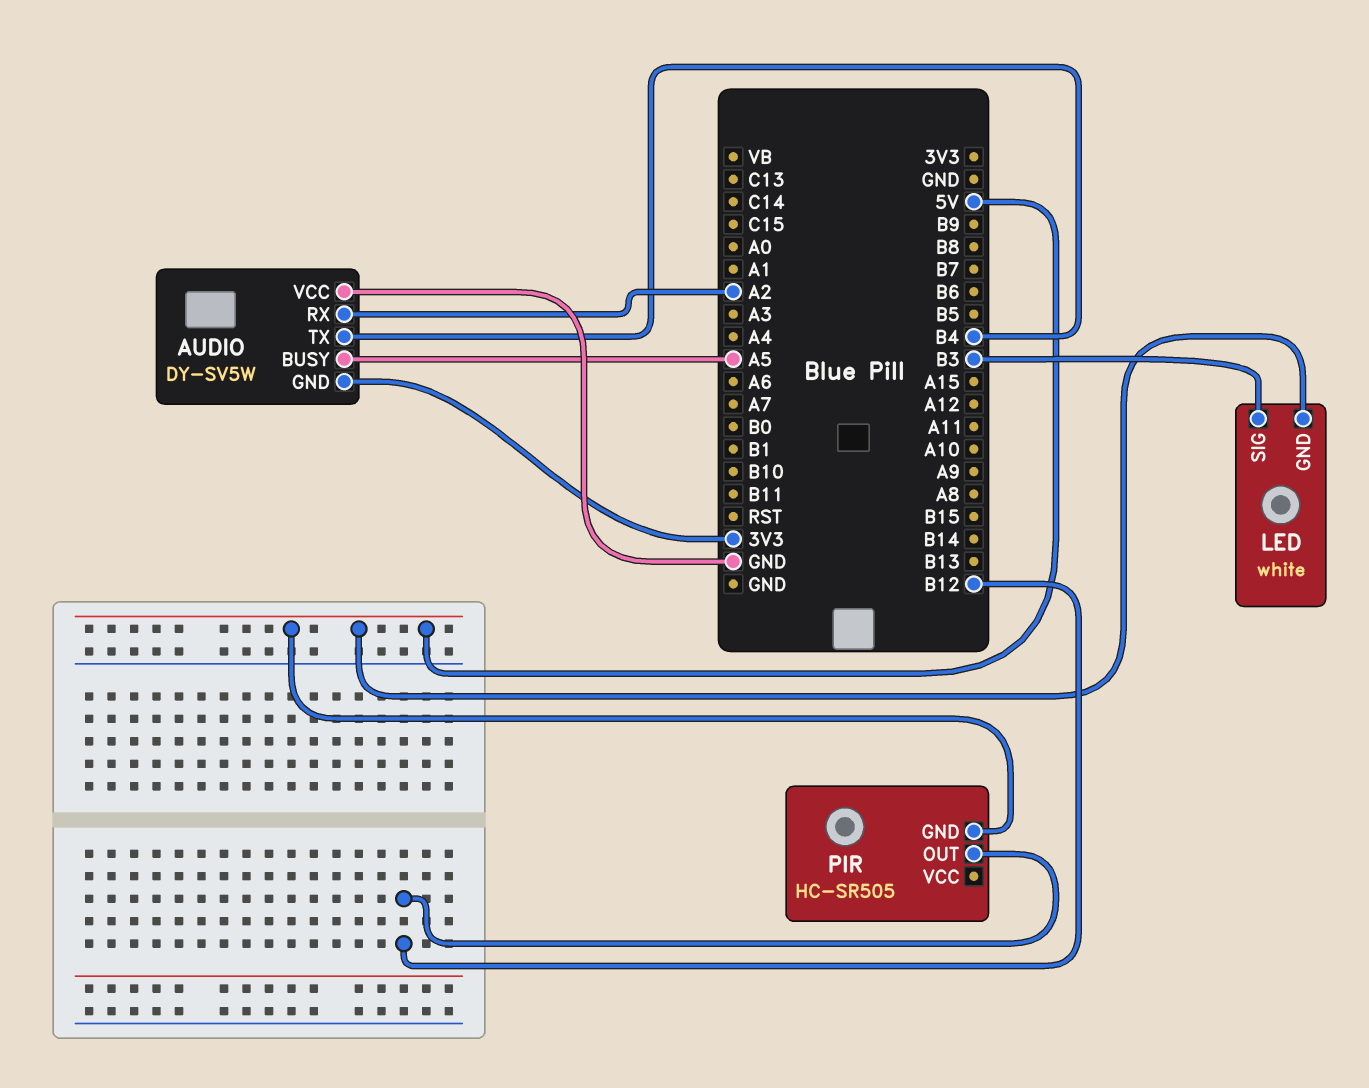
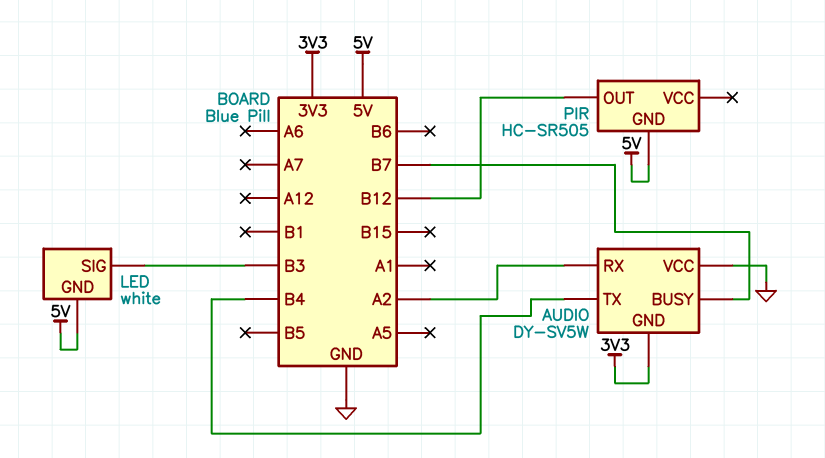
AUDIO pin BUSY: A5 -> B7

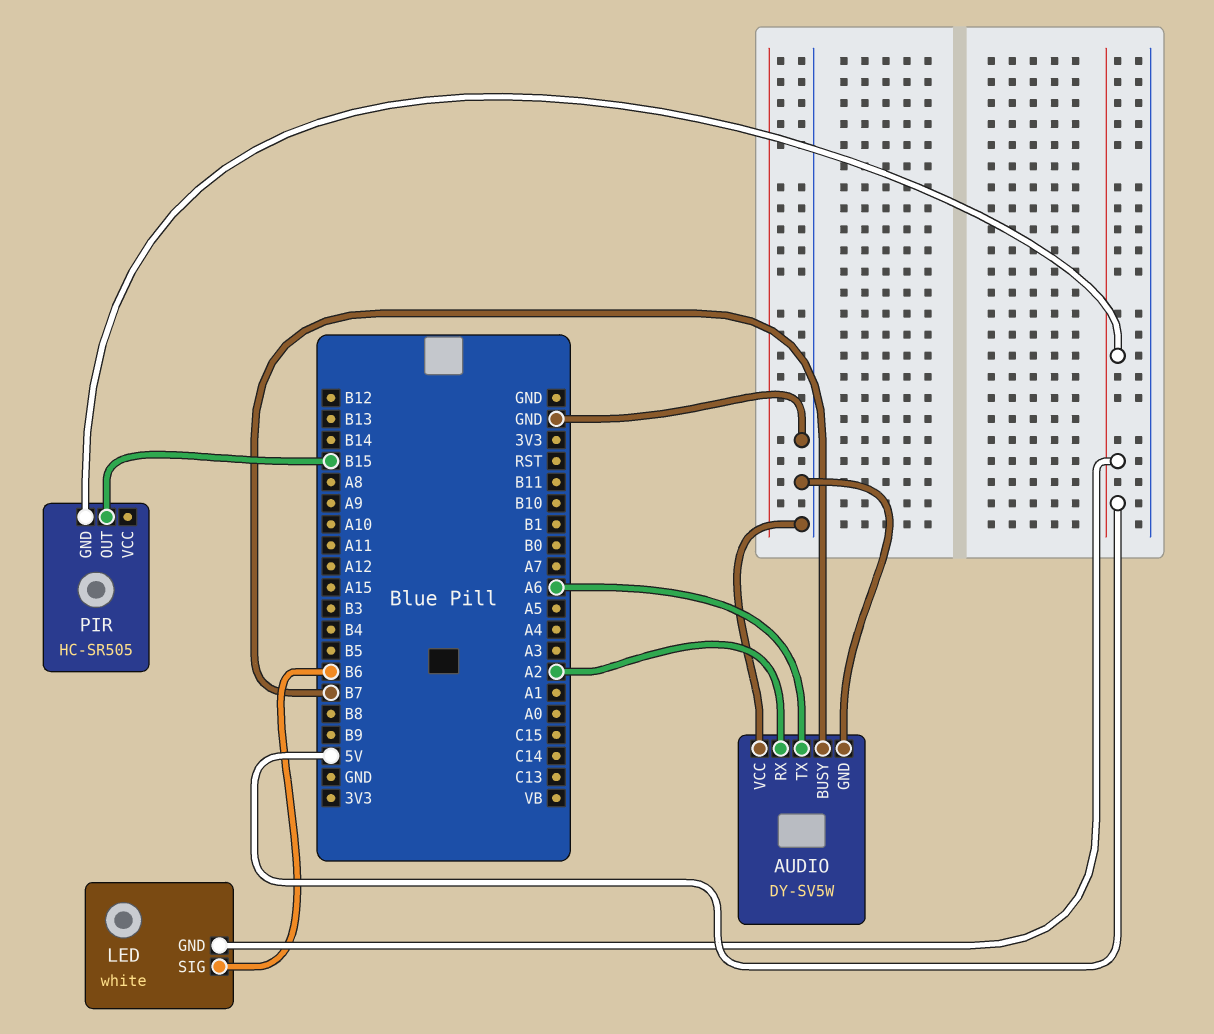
AUDIO pin GND: 3V3 -> GND
AUDIO pin TX: B4 -> A6
LED pin SIG: B3 -> B6
PIR pin OUT: B12 -> B15

